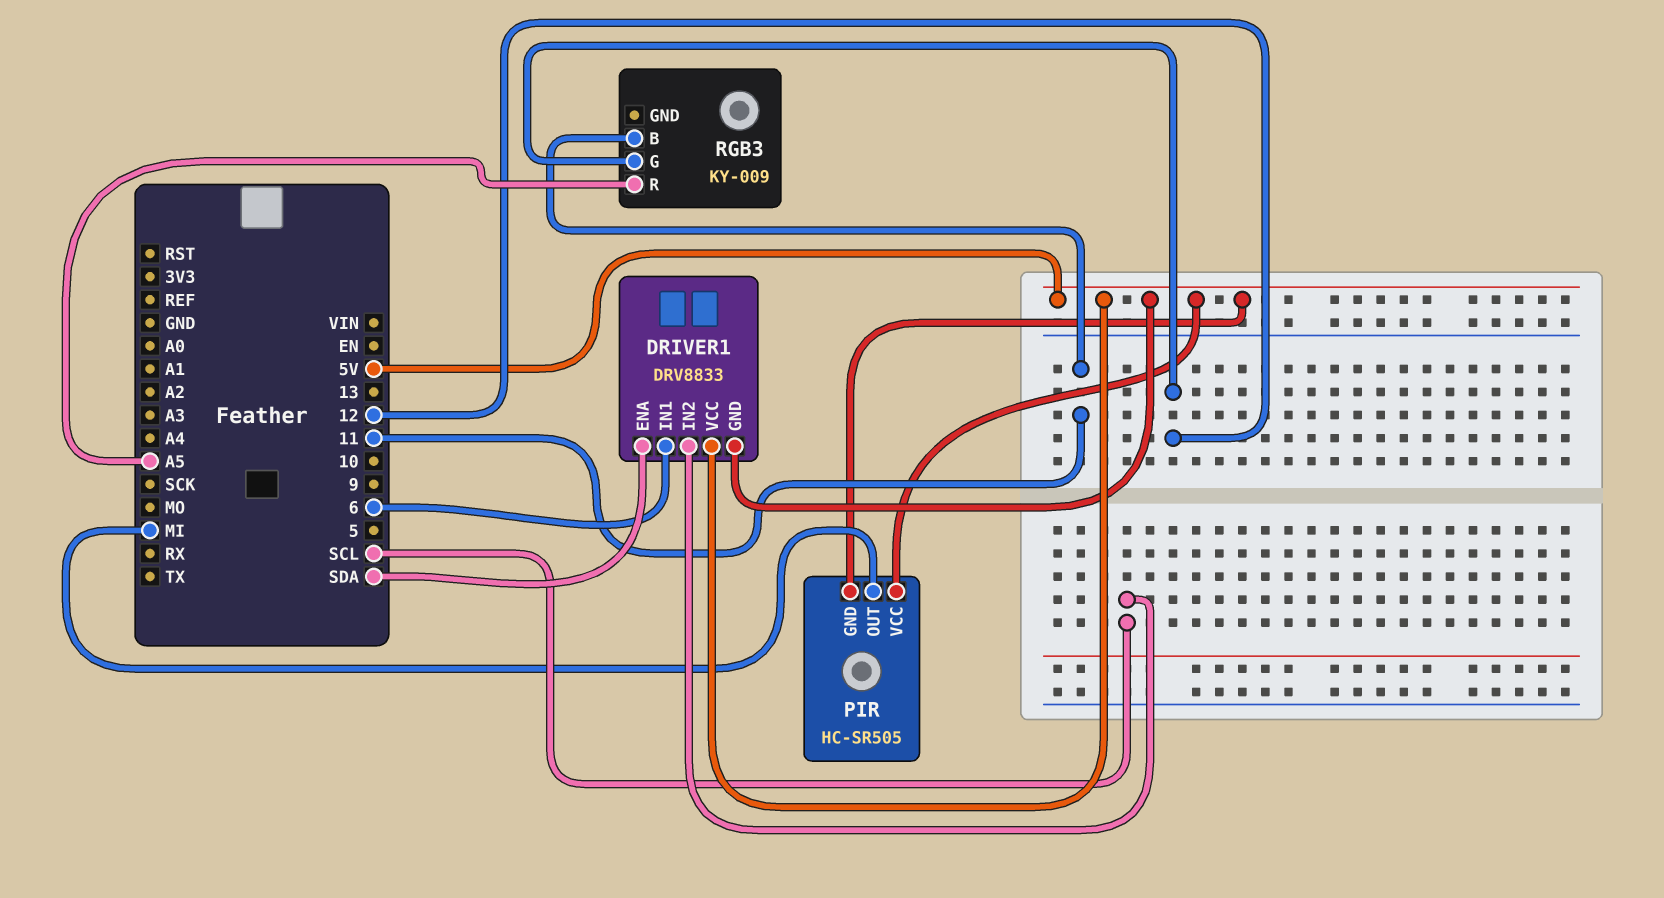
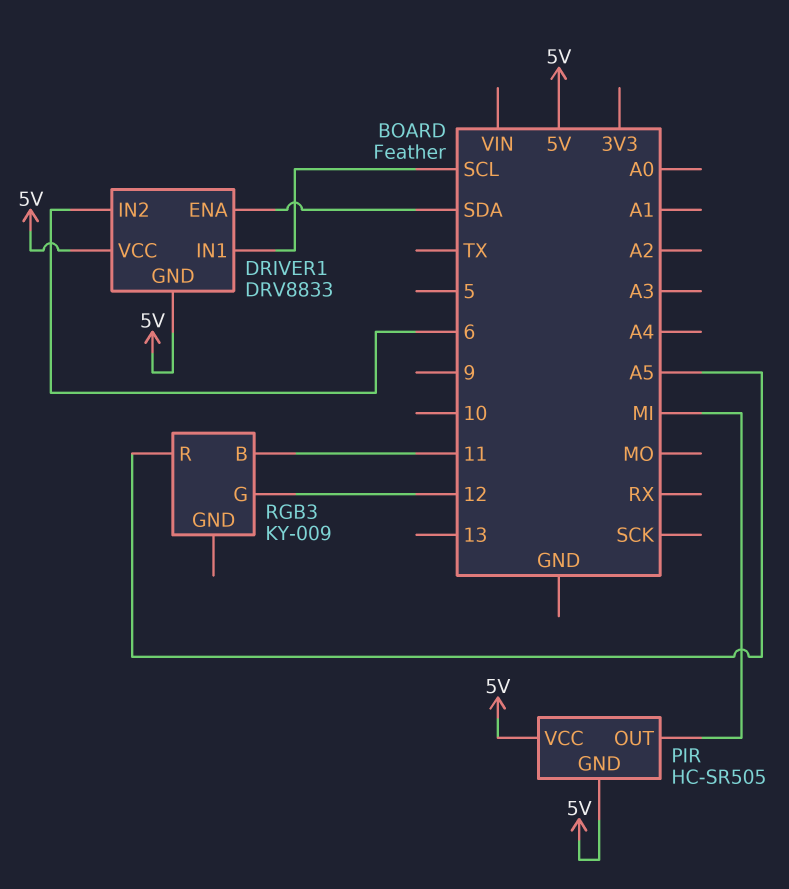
DRIVER1 pin IN1: 6 -> SCL
DRIVER1 pin IN2: SCL -> 6

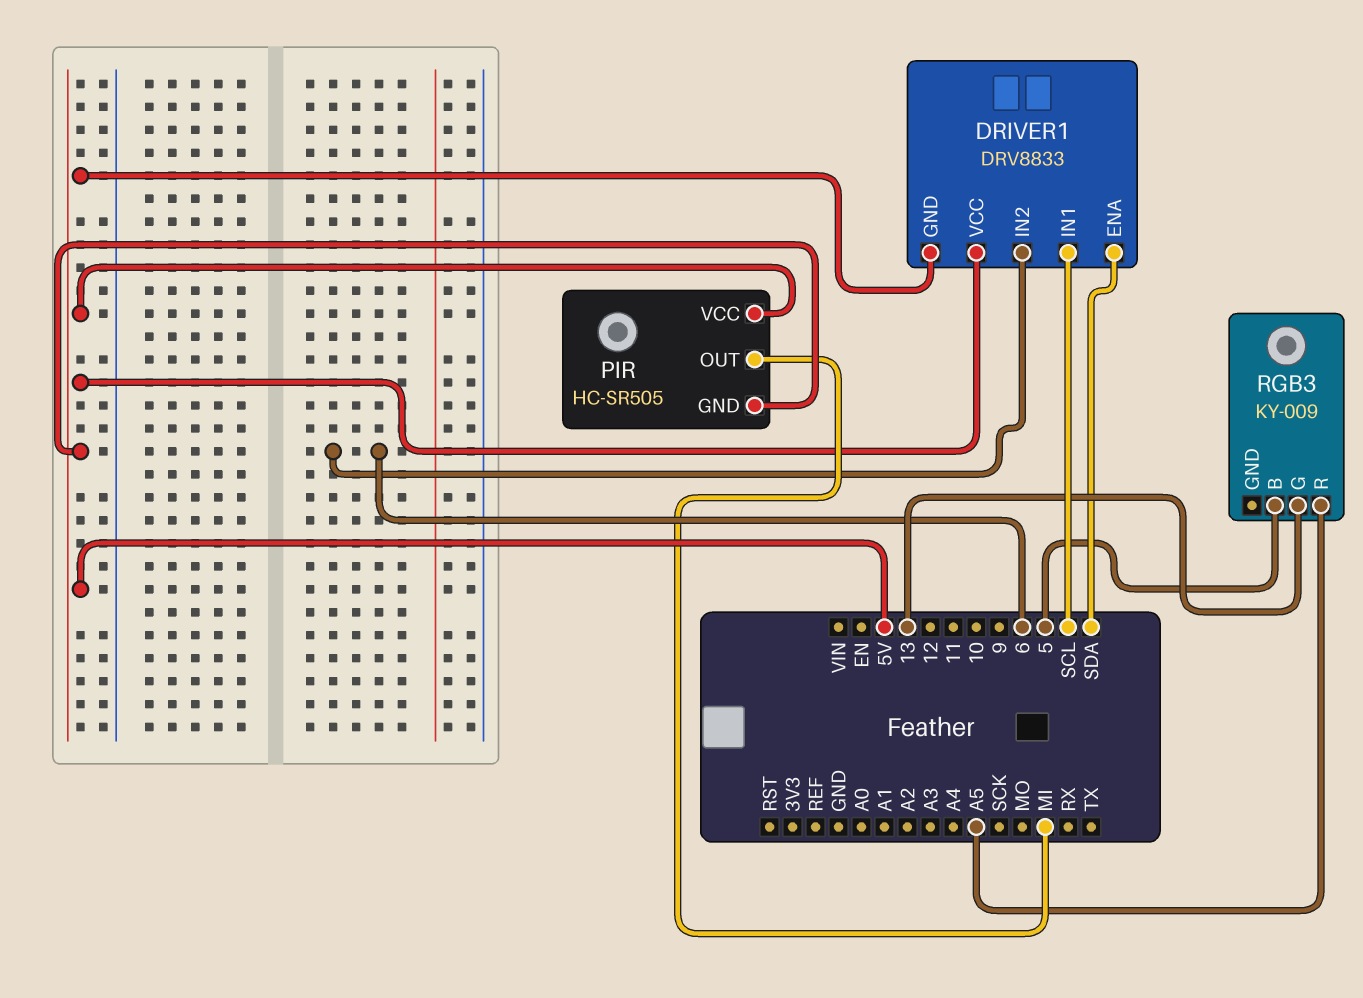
RGB3 pin B: 11 -> 5
RGB3 pin G: 12 -> 13

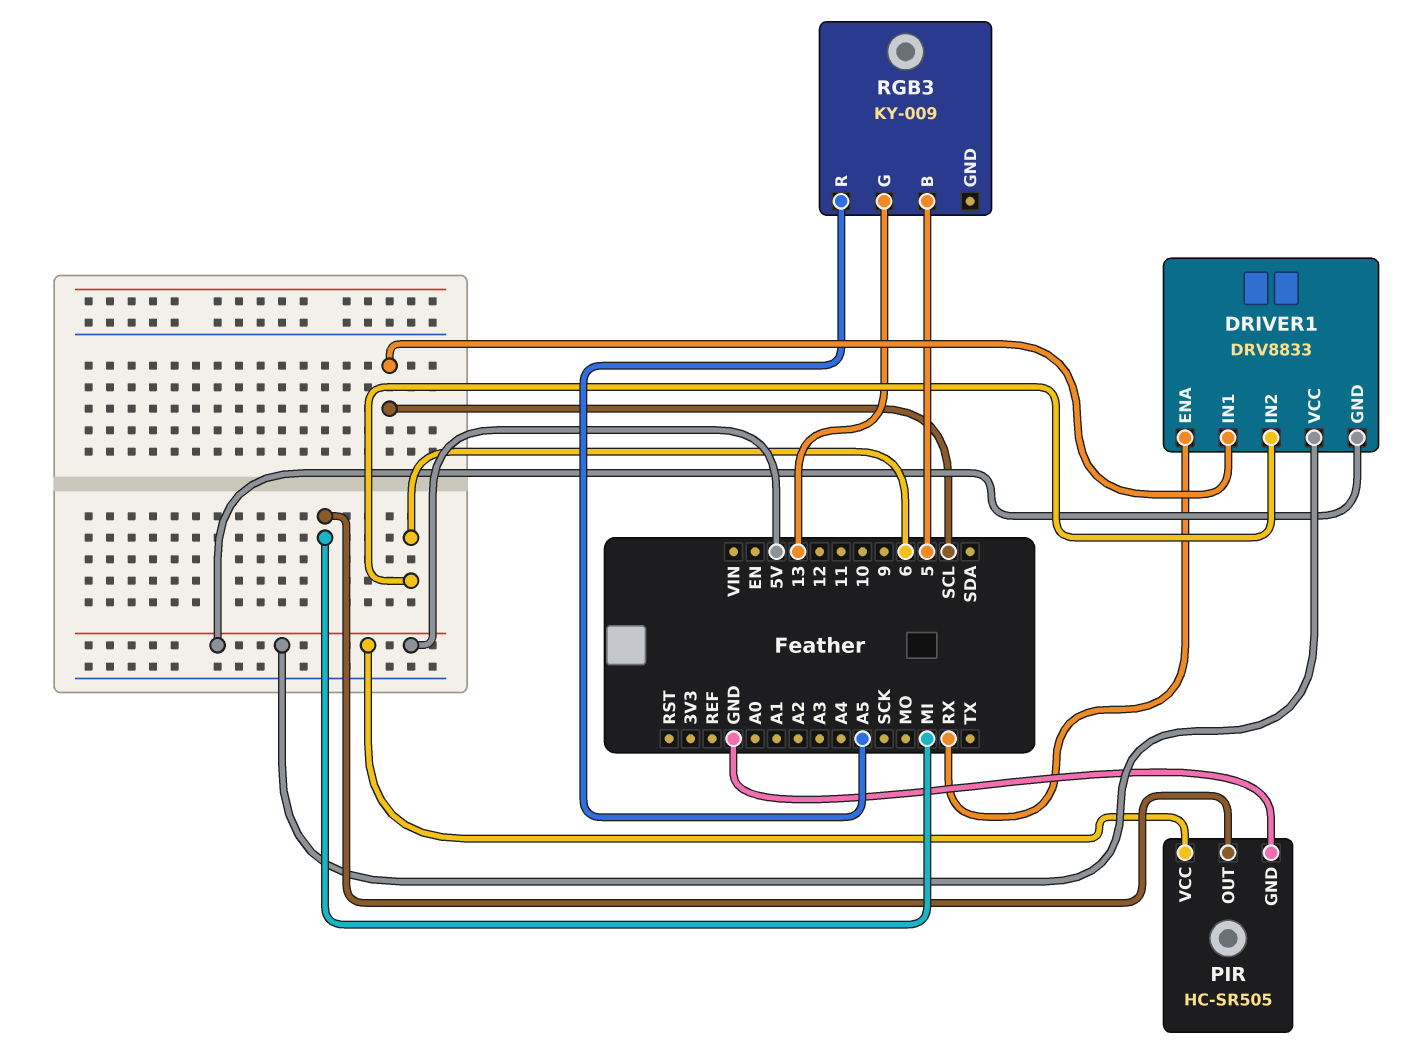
DRIVER1 pin ENA: SDA -> RX
PIR pin GND: 5V -> GND

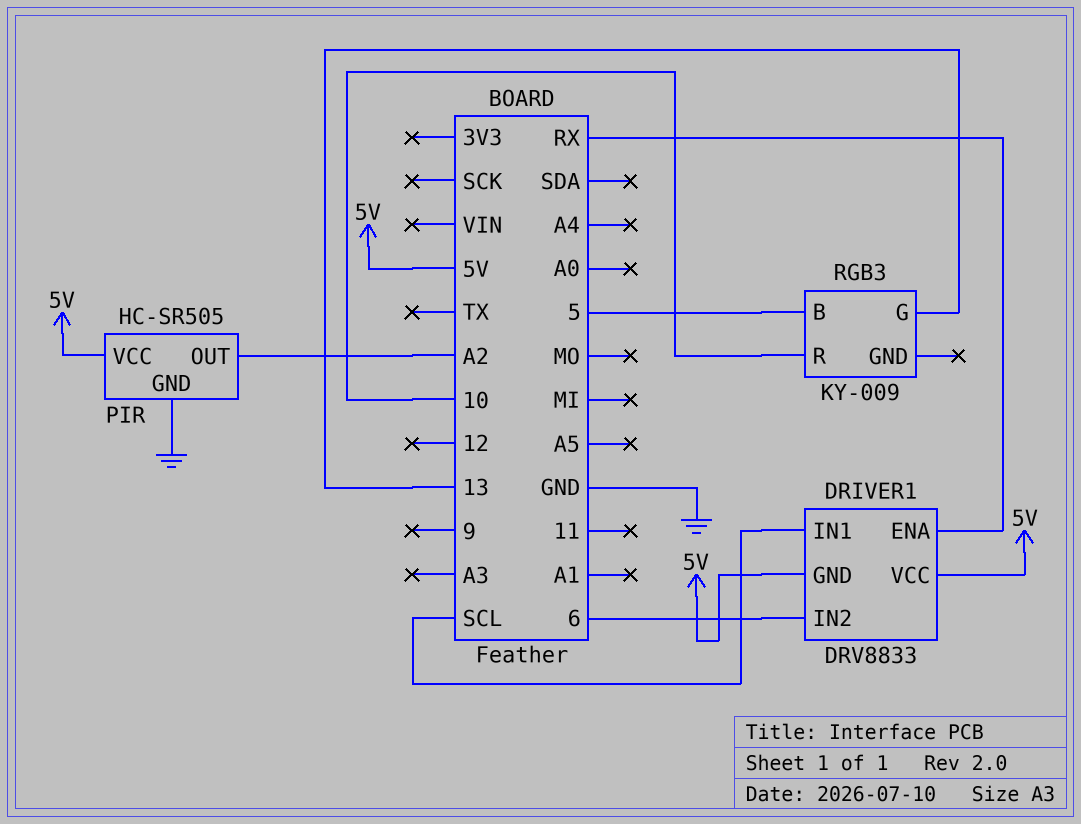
PIR pin OUT: MI -> A2
RGB3 pin R: A5 -> 10

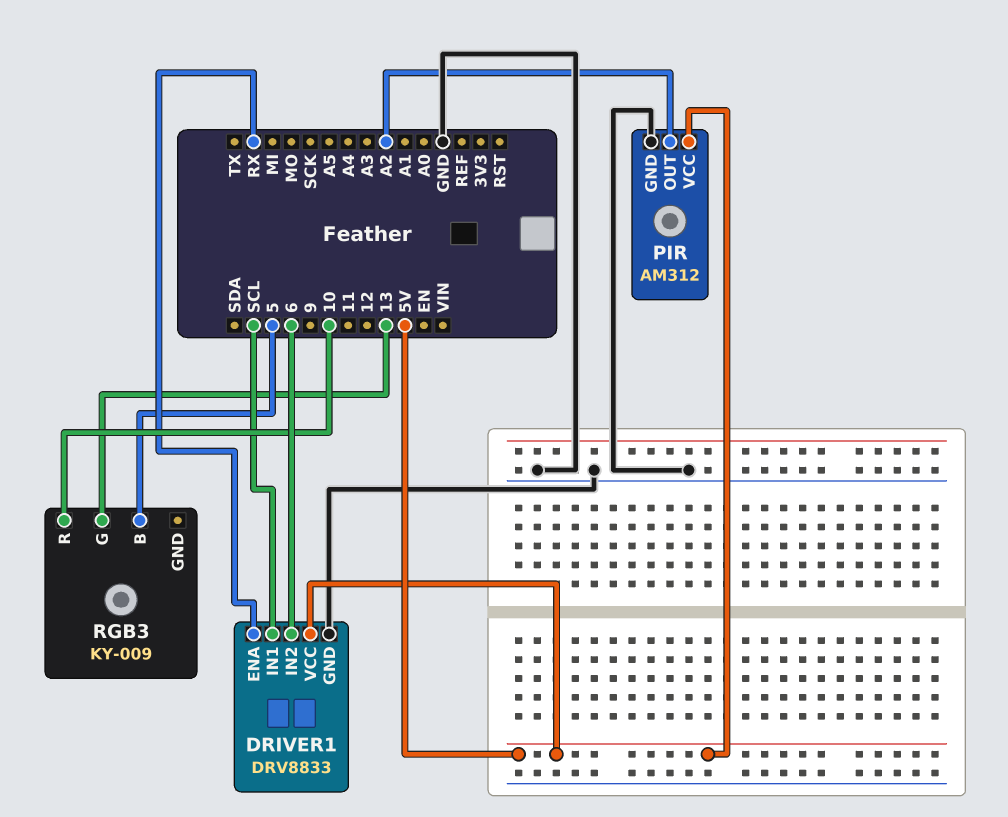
DRIVER1 pin GND: 5V -> GND
PIR: HC-SR505 -> AM312

